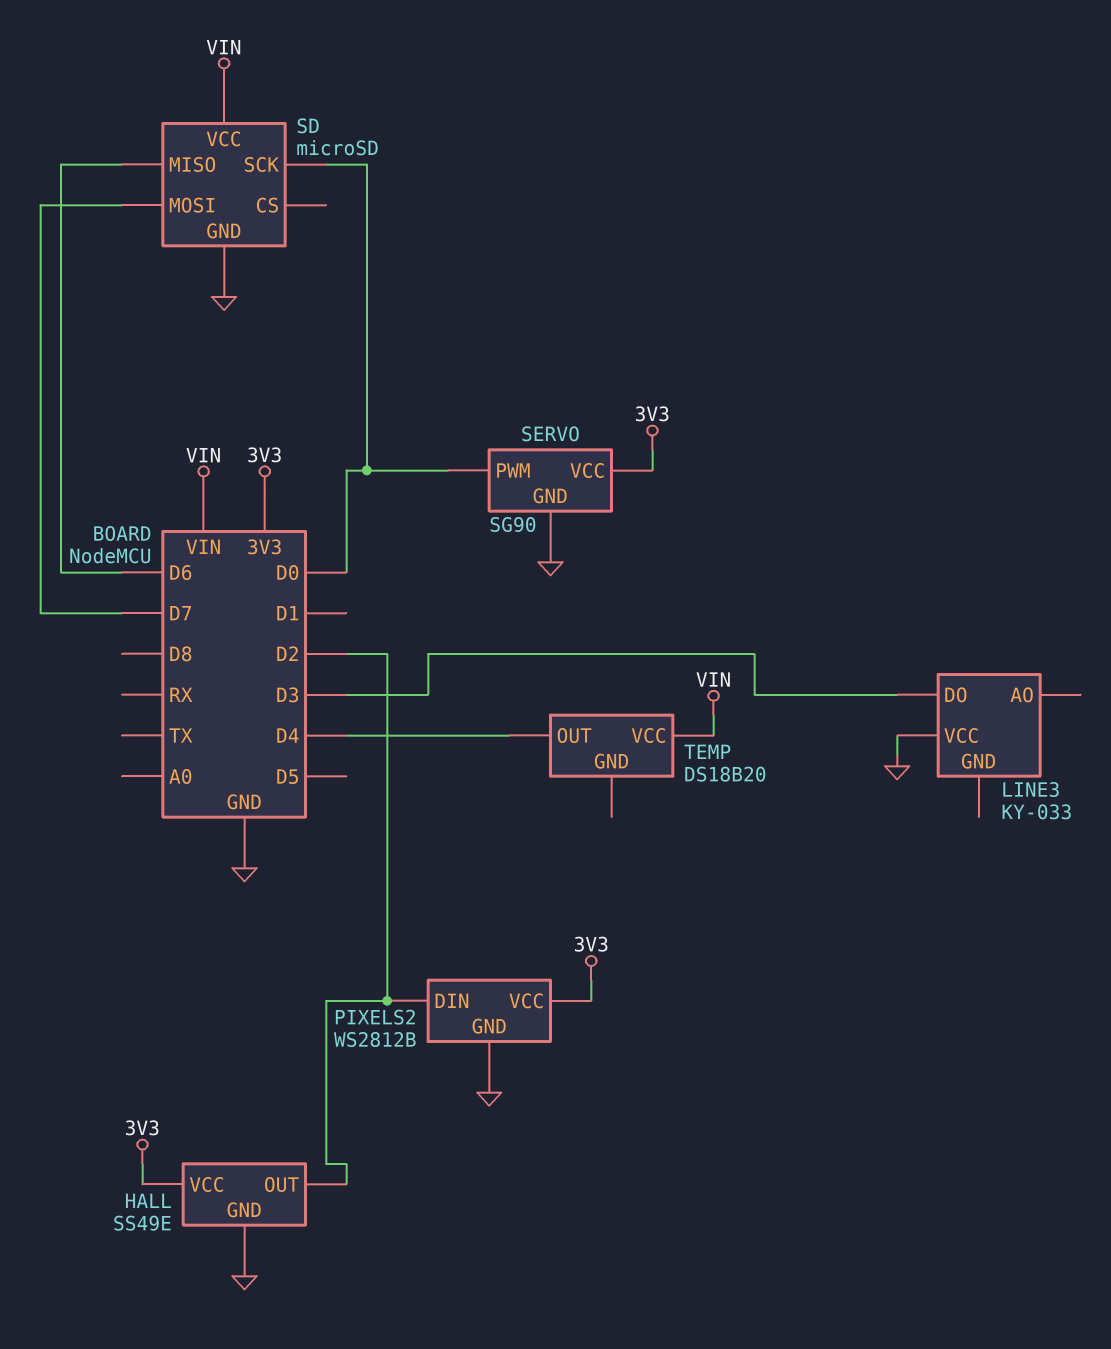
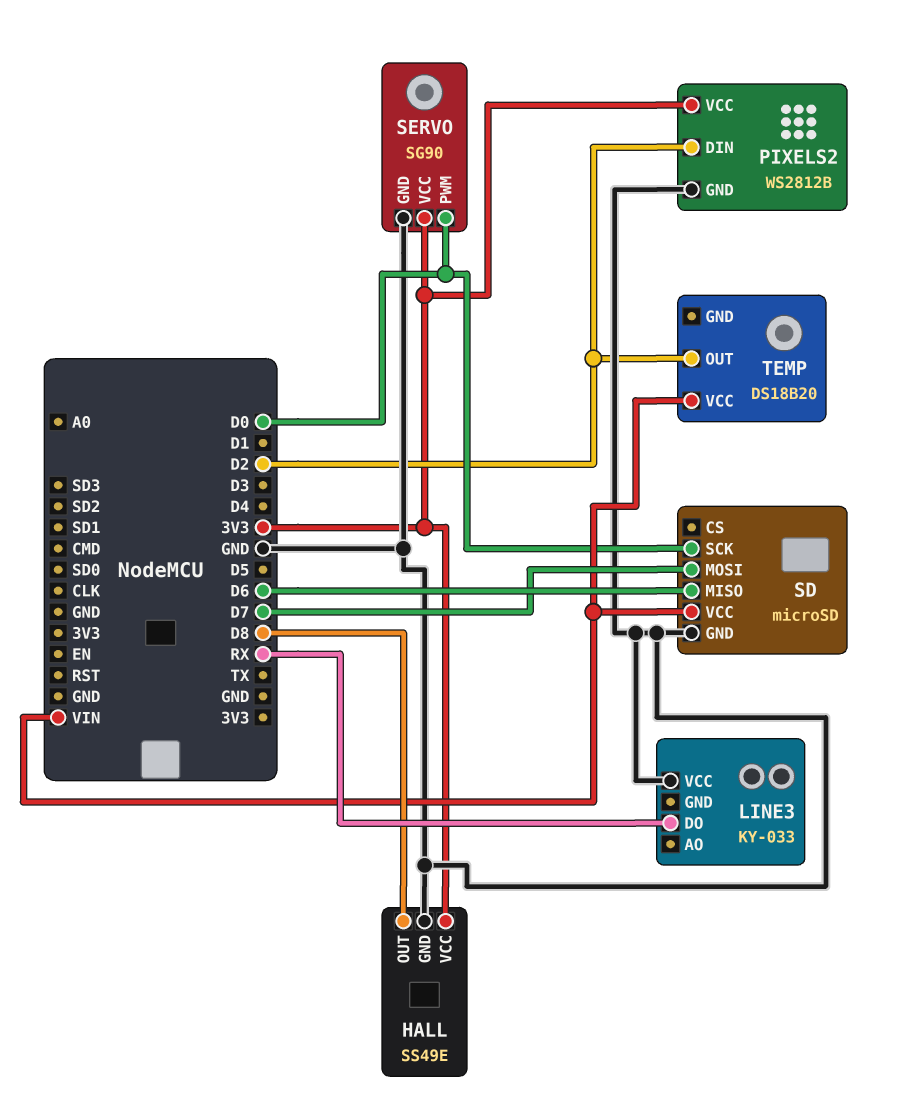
HALL pin OUT: D2 -> D8
LINE3 pin DO: D3 -> RX
TEMP pin OUT: D4 -> D2

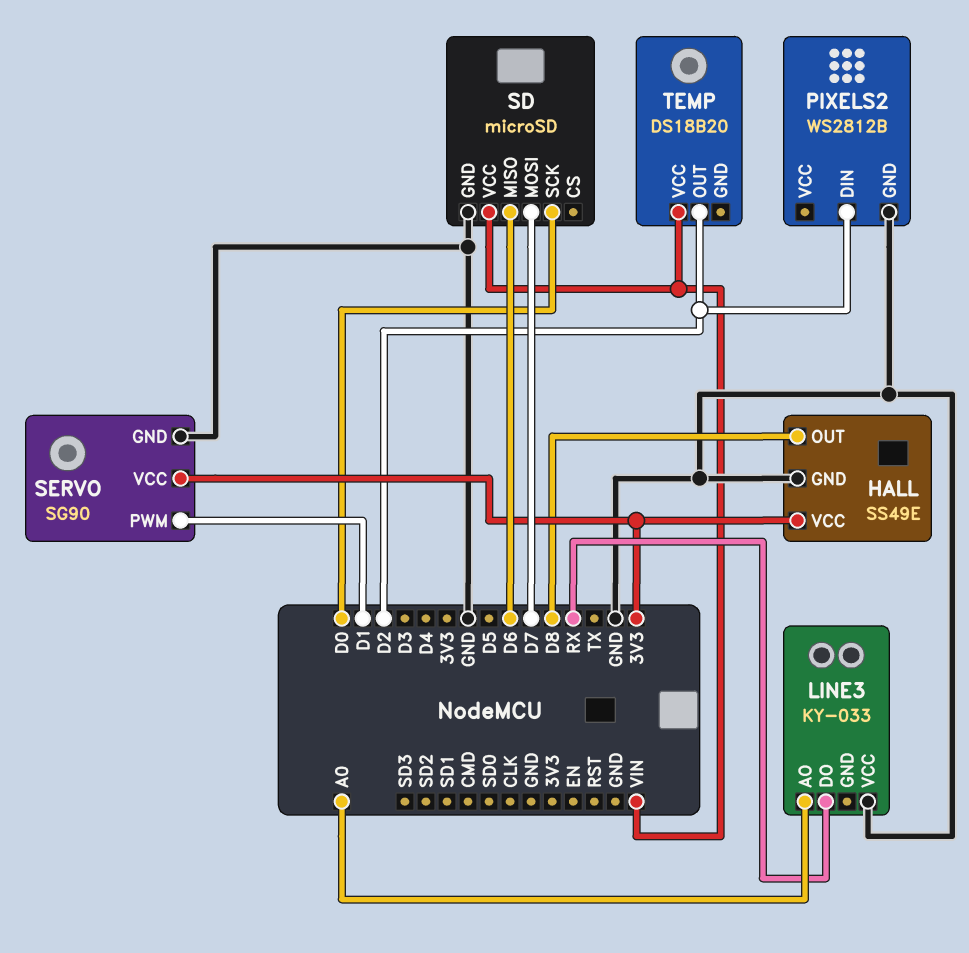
LINE3 pin AO: none -> A0
PIXELS2 pin VCC: 3V3 -> none
SERVO pin PWM: D0 -> D1

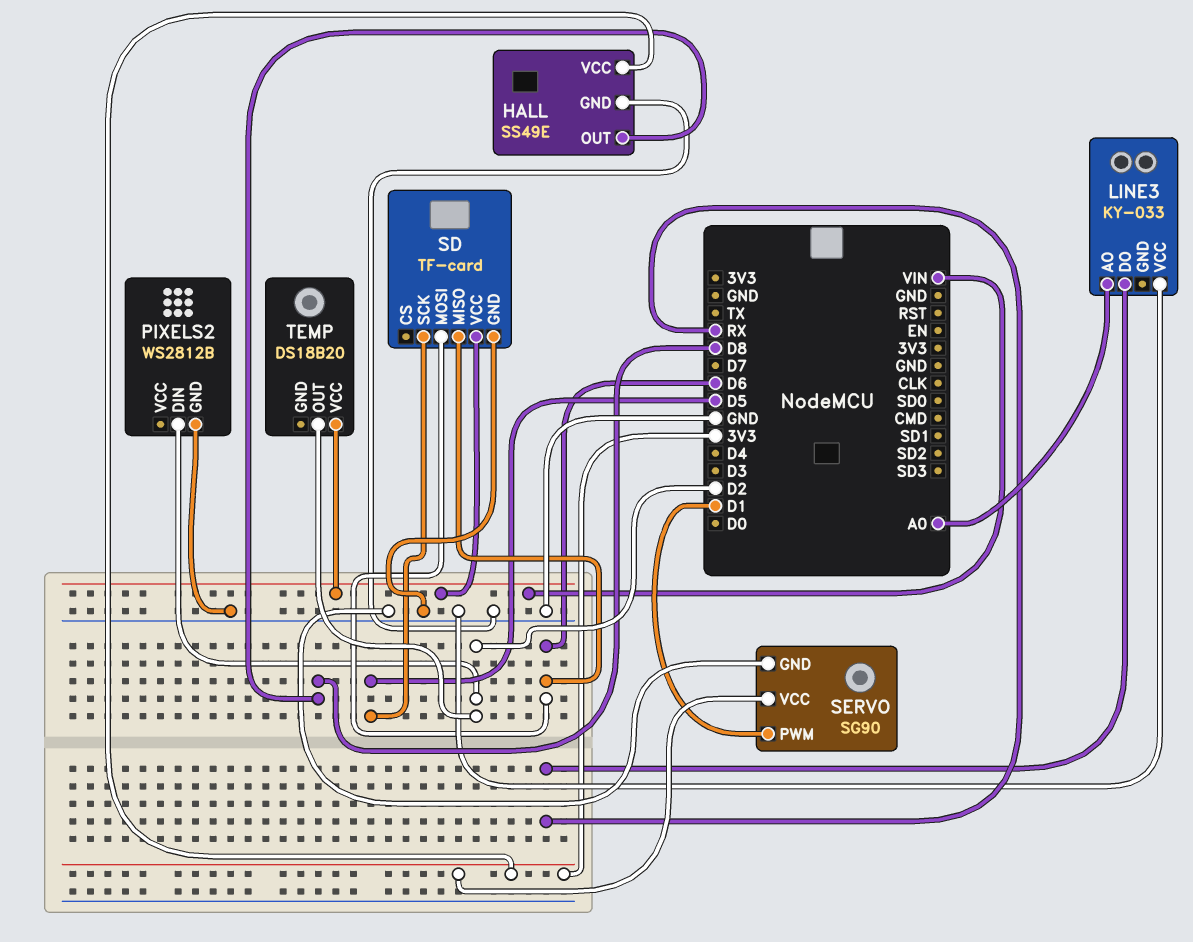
SD: microSD -> TF-card
SD pin MOSI: D7 -> D6
SD pin SCK: D0 -> D5

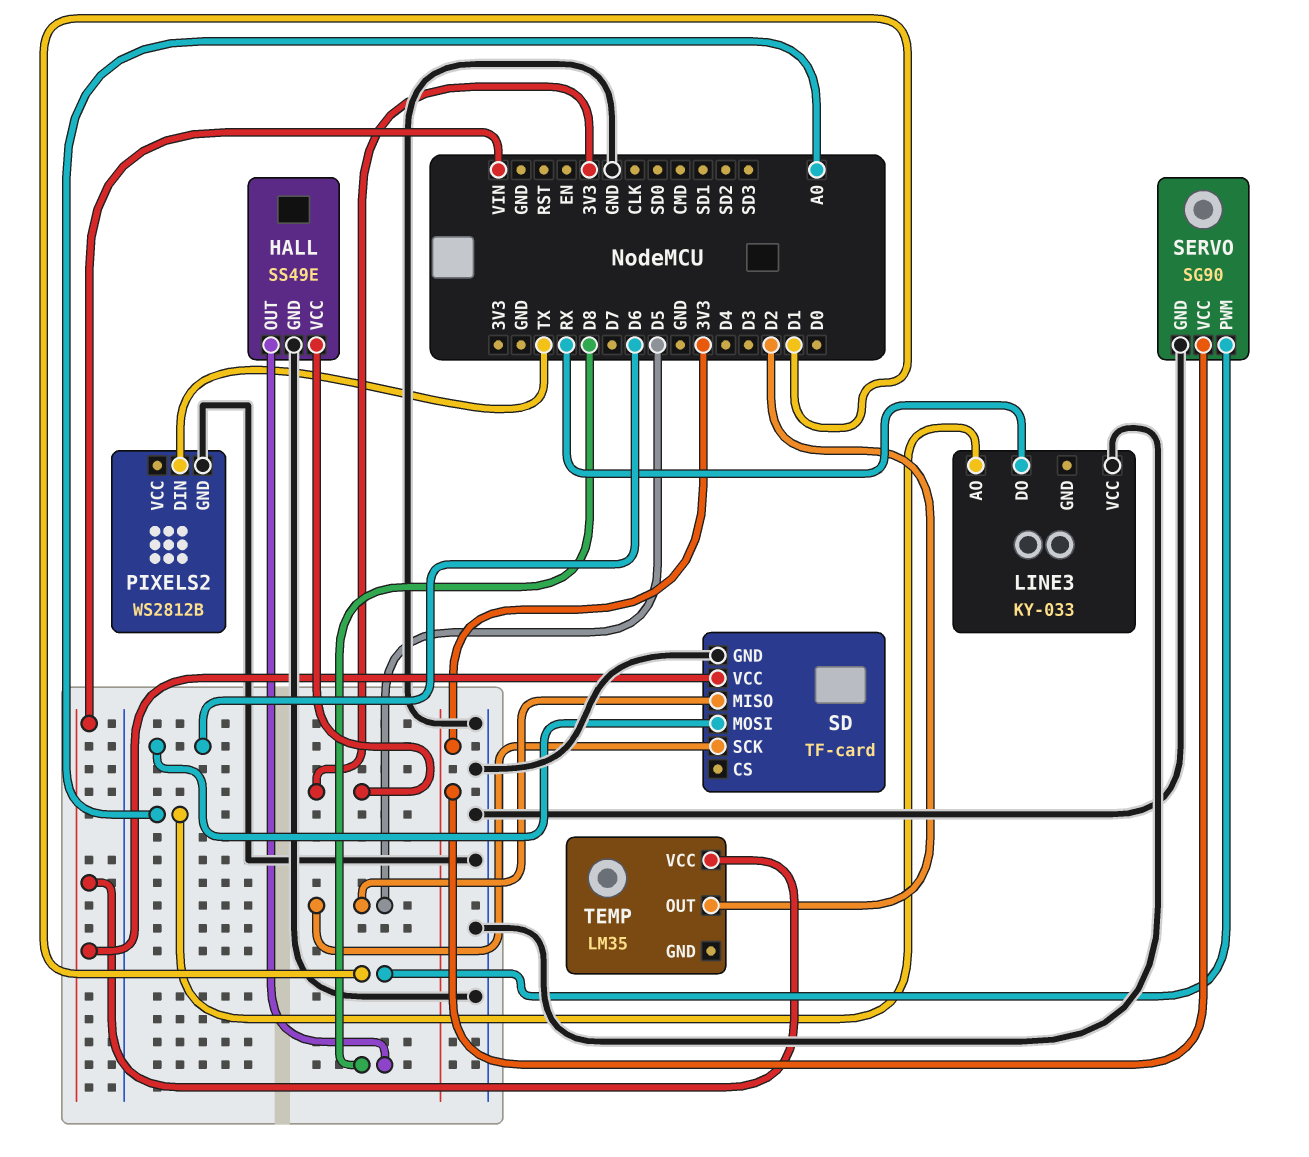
PIXELS2 pin DIN: D2 -> TX
SD pin MISO: D6 -> D5
TEMP: DS18B20 -> LM35

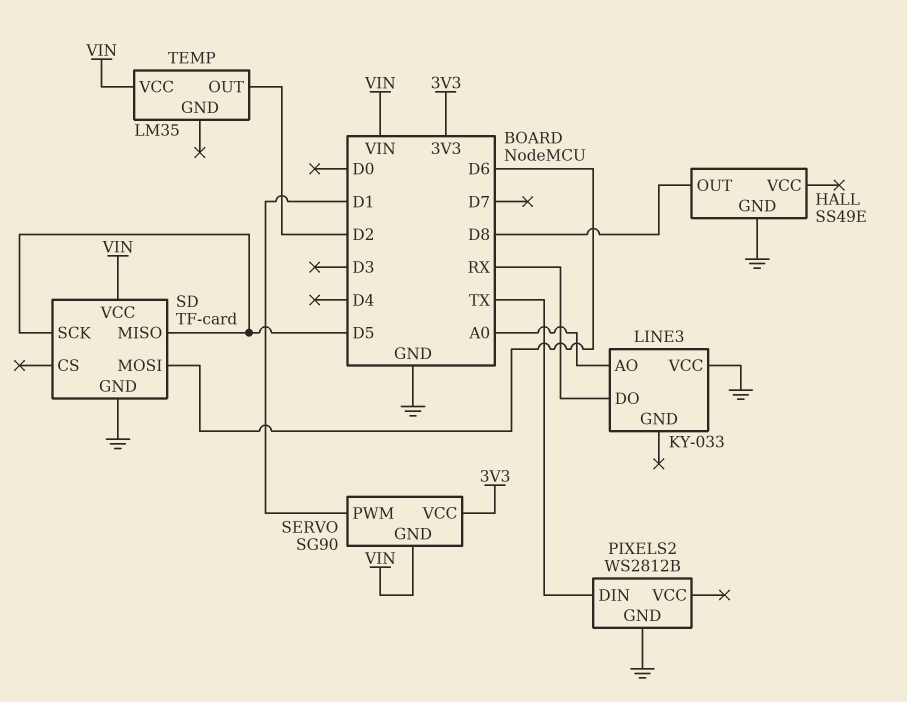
HALL pin VCC: 3V3 -> none
SERVO pin GND: GND -> VIN

